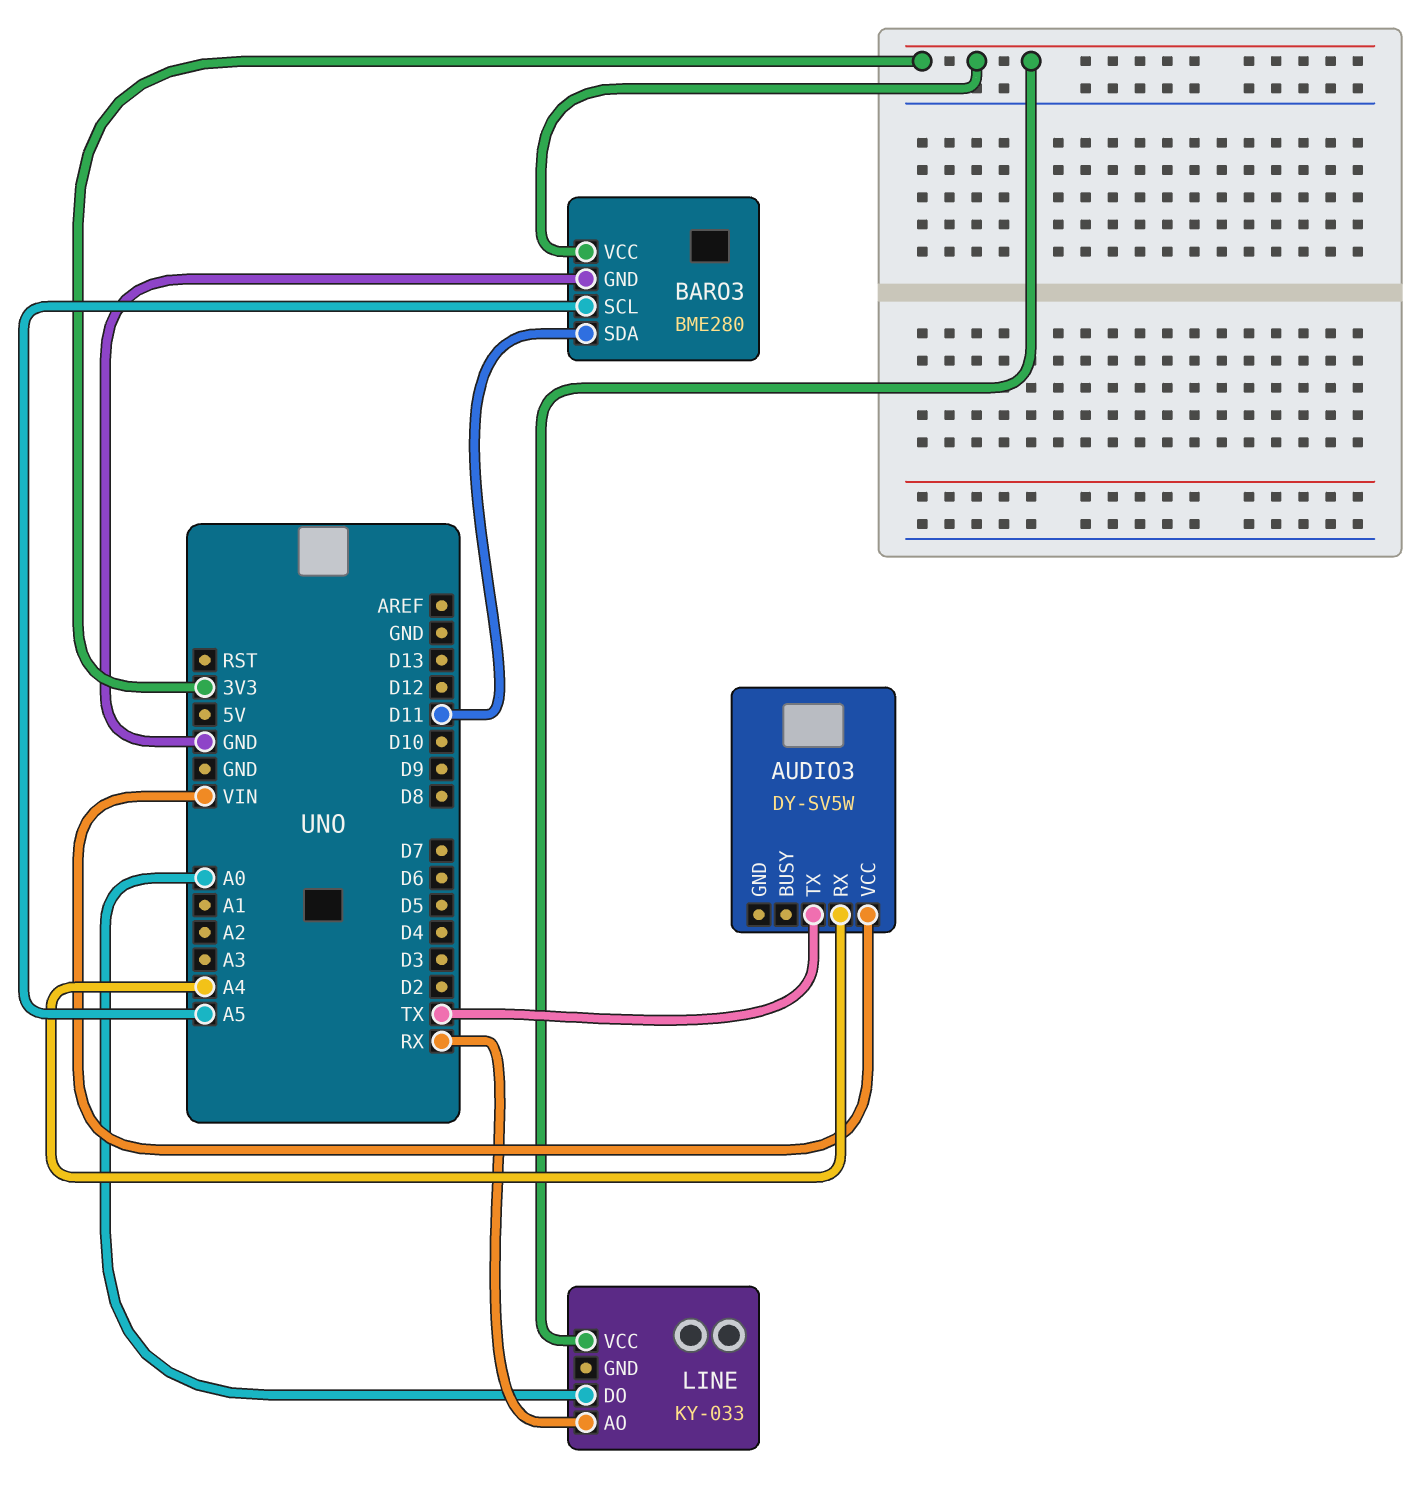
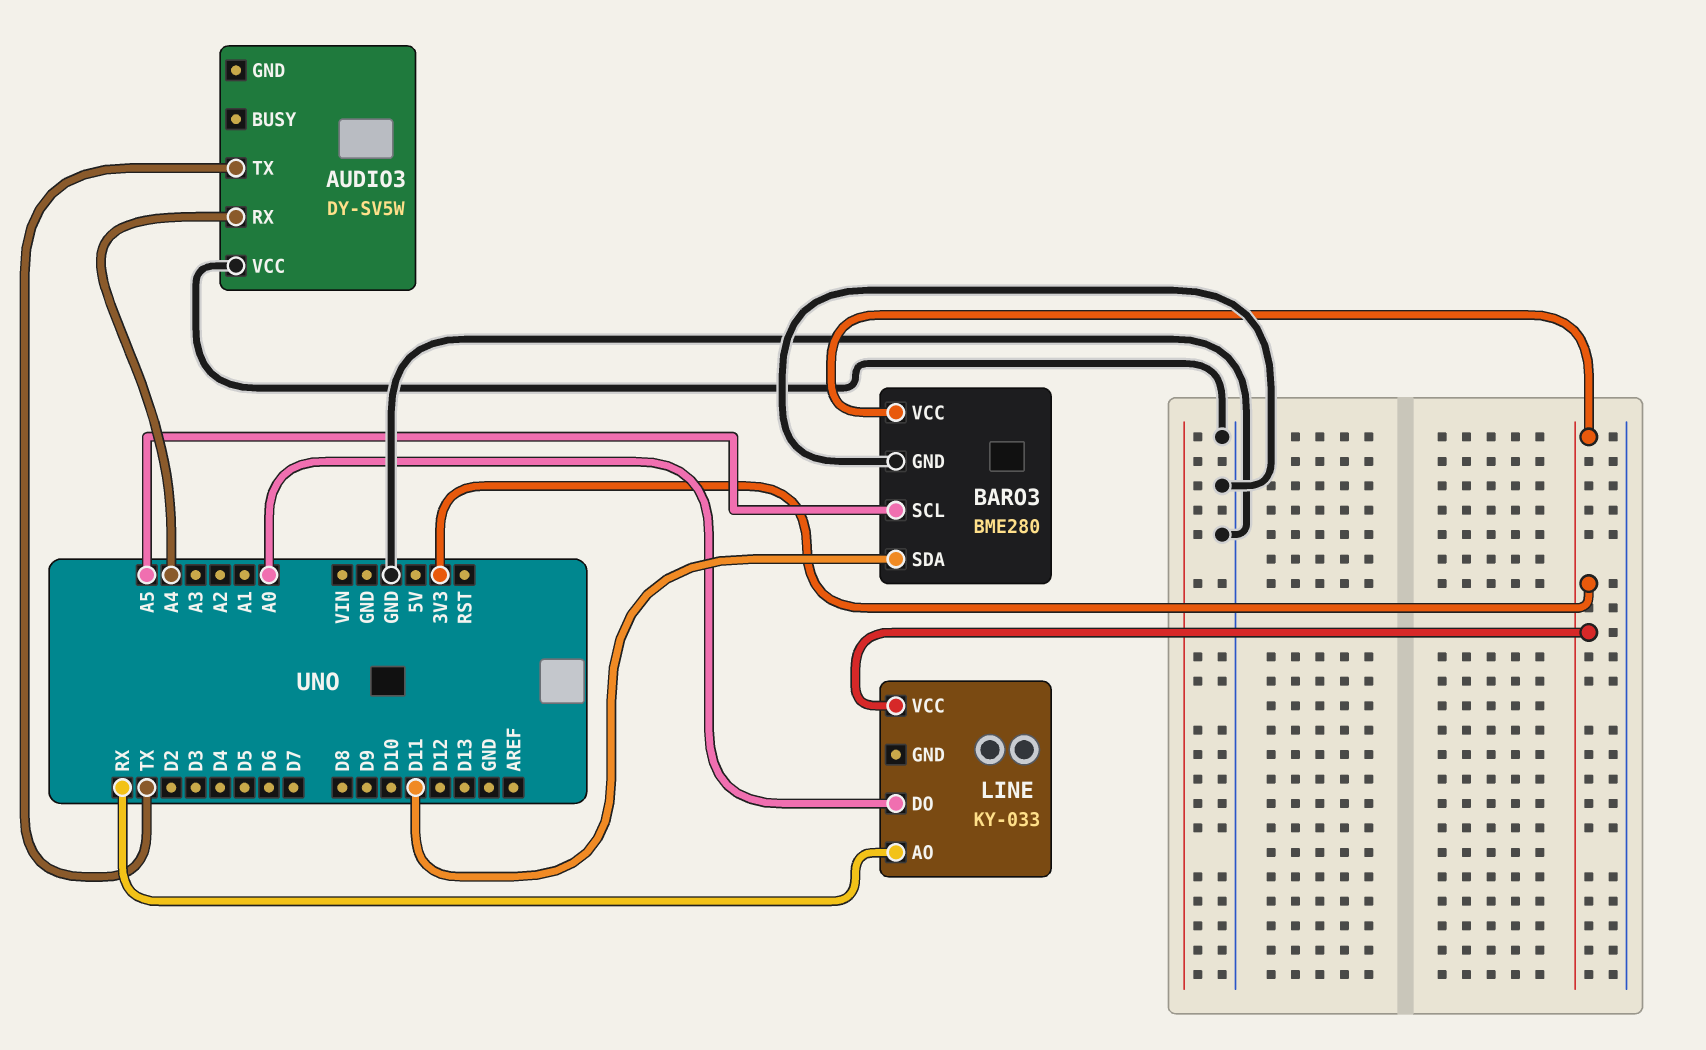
AUDIO3 pin VCC: VIN -> GND

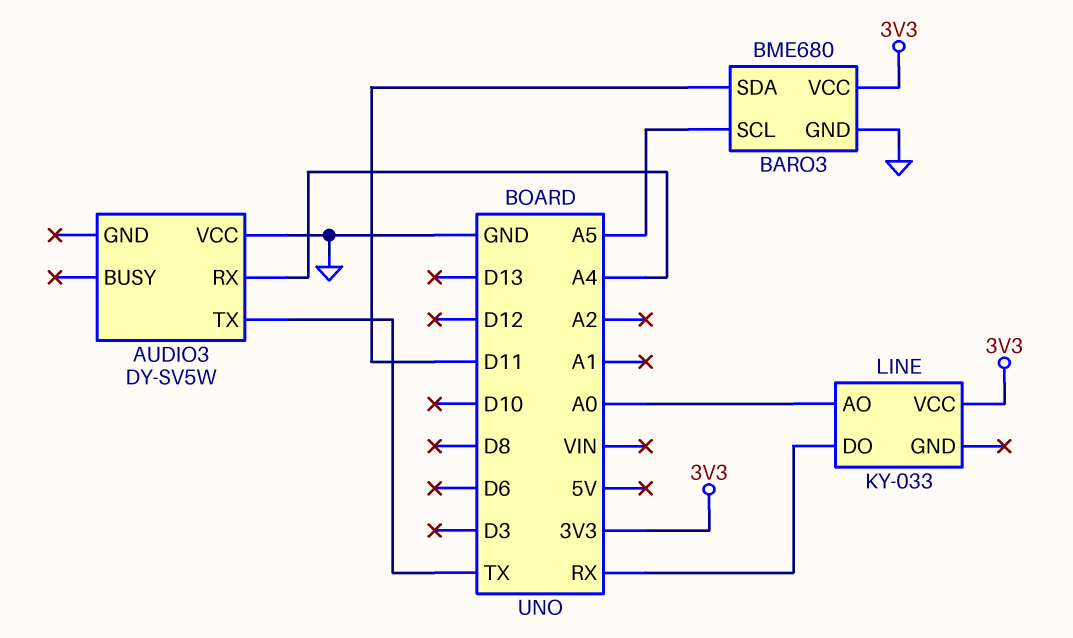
BARO3: BME280 -> BME680
LINE pin AO: RX -> A0
LINE pin DO: A0 -> RX

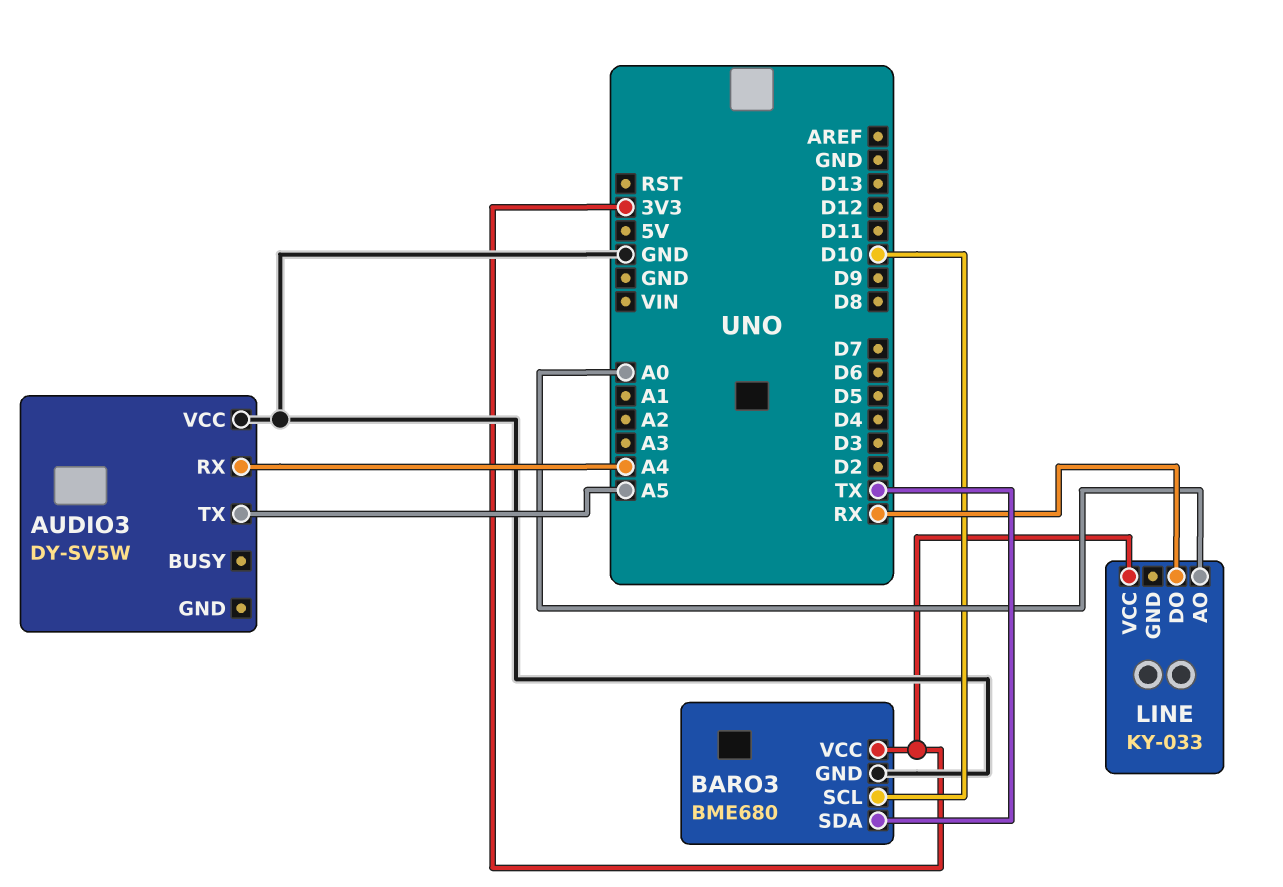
AUDIO3 pin TX: TX -> A5
BARO3 pin SCL: A5 -> D10
BARO3 pin SDA: D11 -> TX

